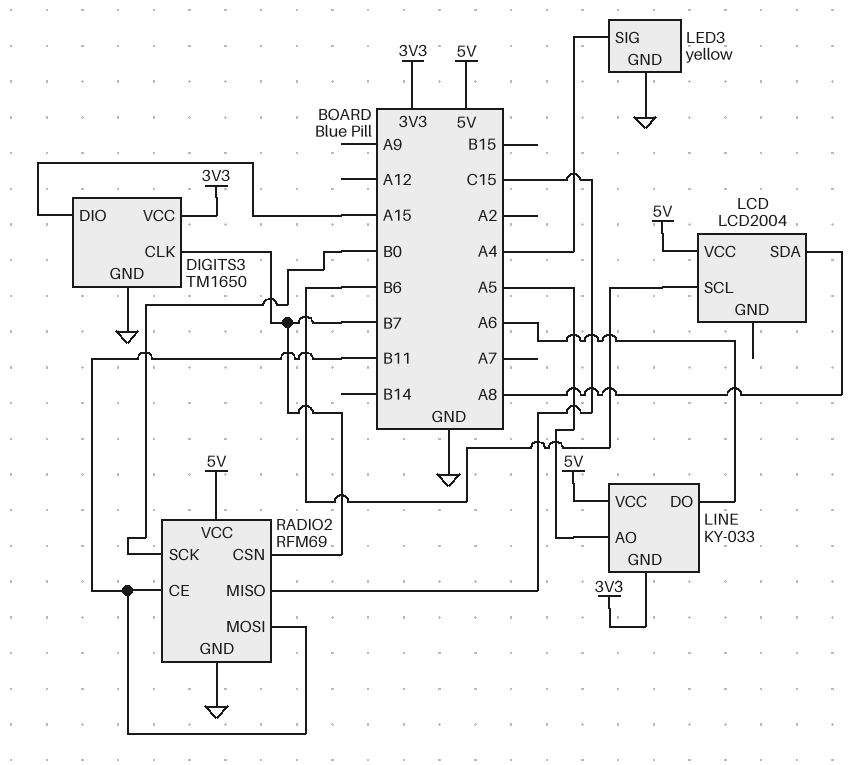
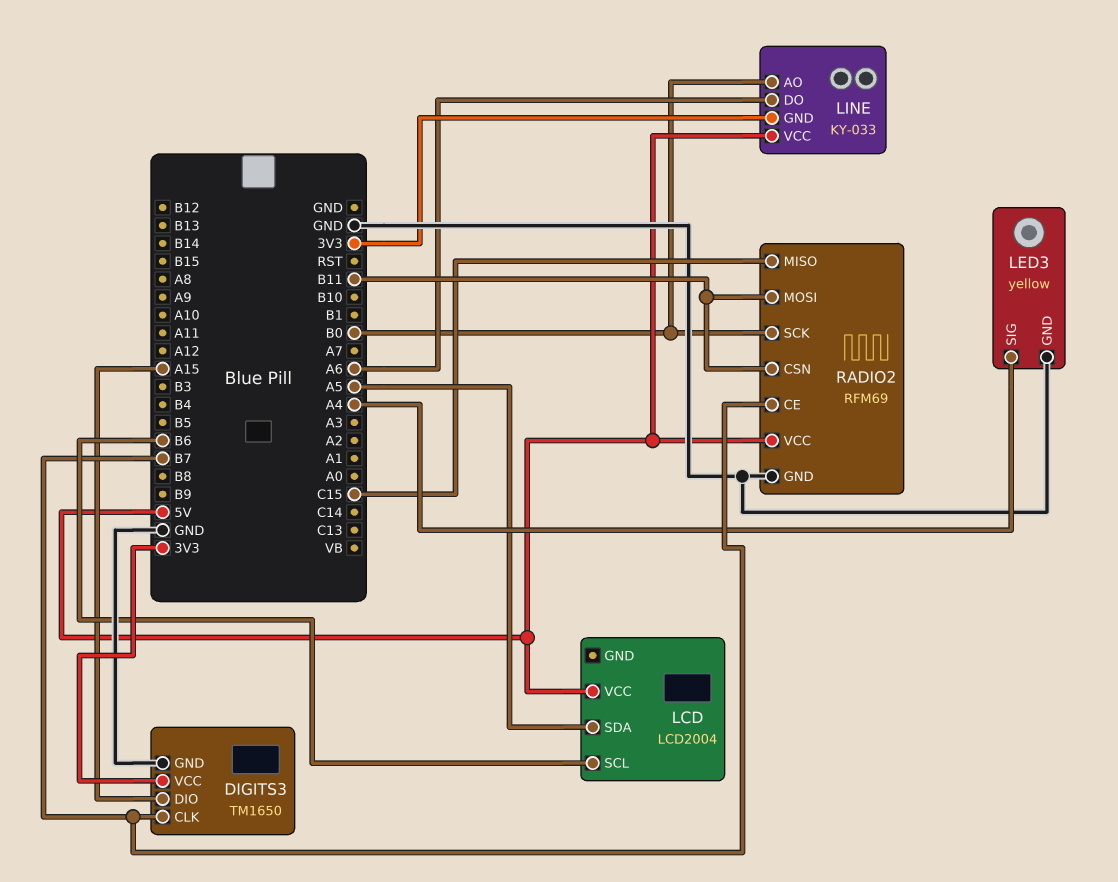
LCD pin SDA: A8 -> A5
LINE pin AO: A5 -> B0
RADIO2 pin CE: B11 -> B7
RADIO2 pin CSN: B7 -> B11

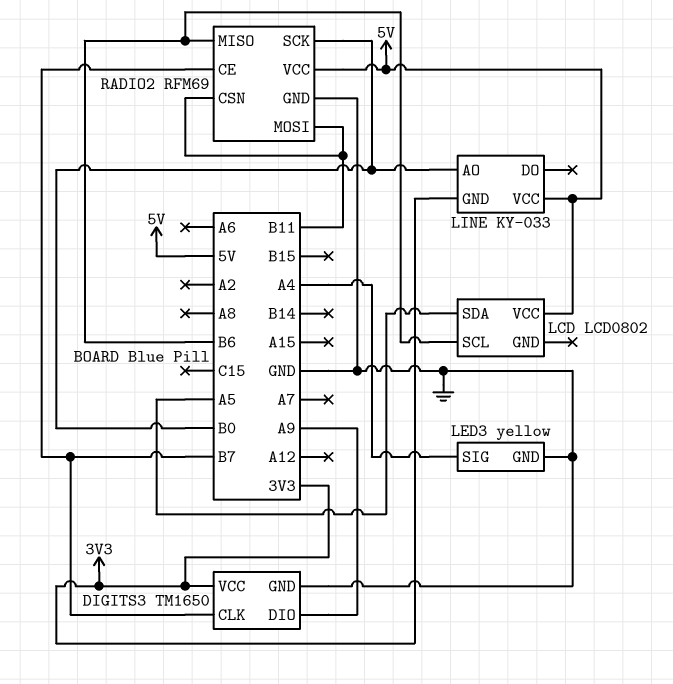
DIGITS3 pin DIO: A15 -> A9
LCD: LCD2004 -> LCD0802
LINE pin DO: A6 -> none
RADIO2 pin MISO: C15 -> B6

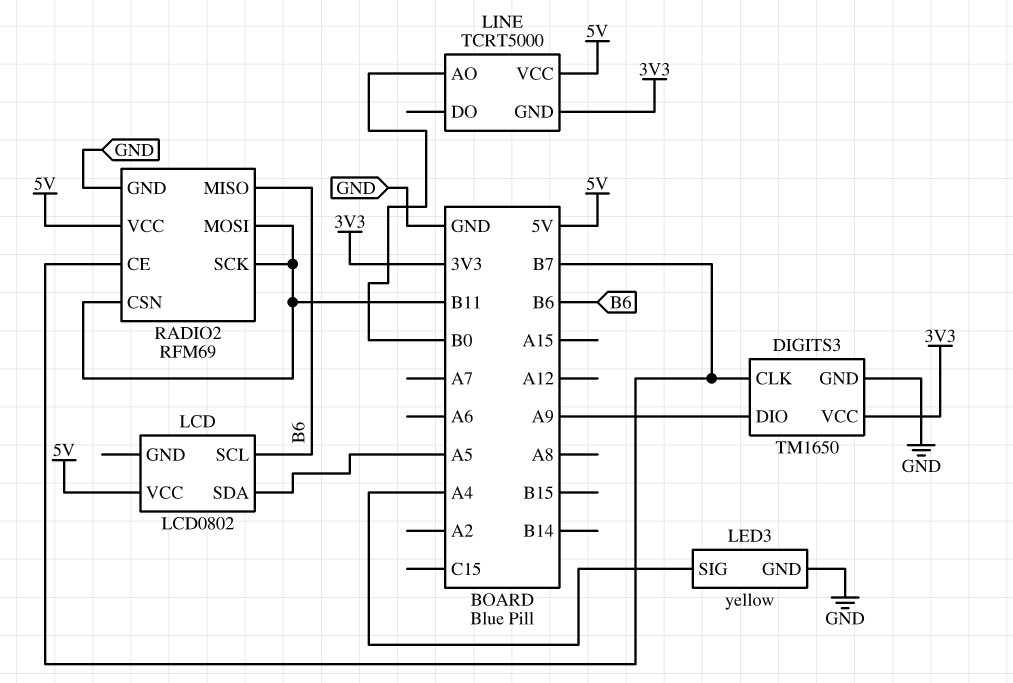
LINE: KY-033 -> TCRT5000
RADIO2 pin SCK: B0 -> B11

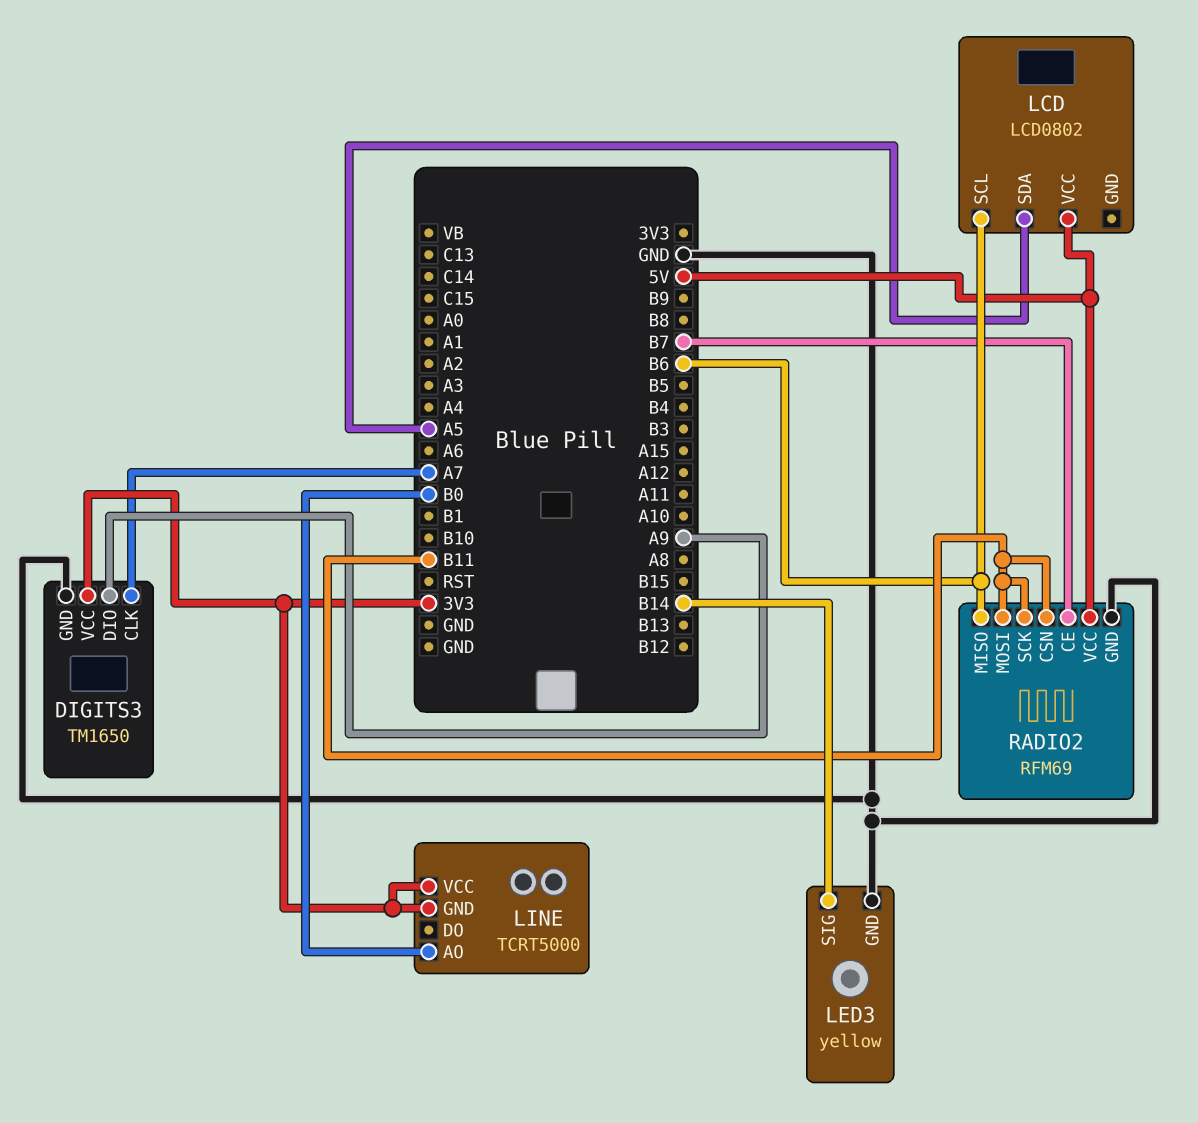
DIGITS3 pin CLK: B7 -> A7
LED3 pin SIG: A4 -> B14
LINE pin VCC: 5V -> 3V3

